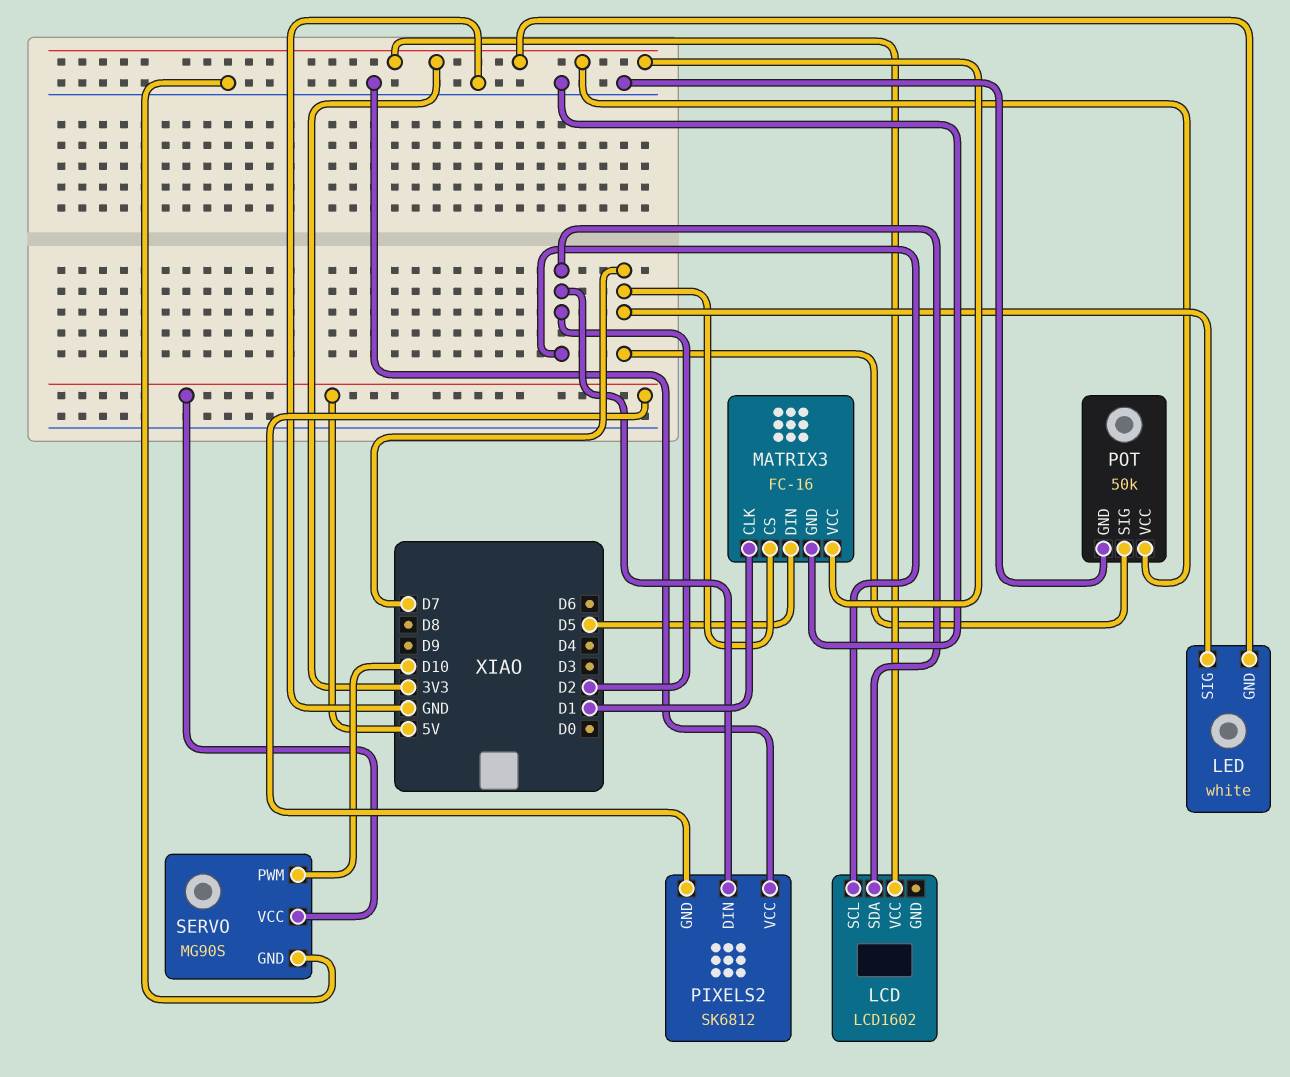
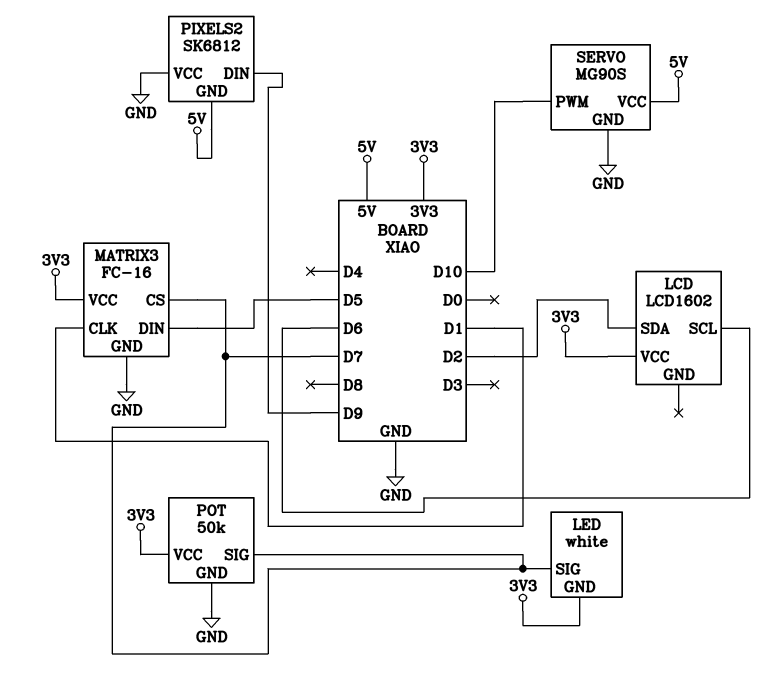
LCD pin SCL: D2 -> D6
PIXELS2 pin DIN: D2 -> D9

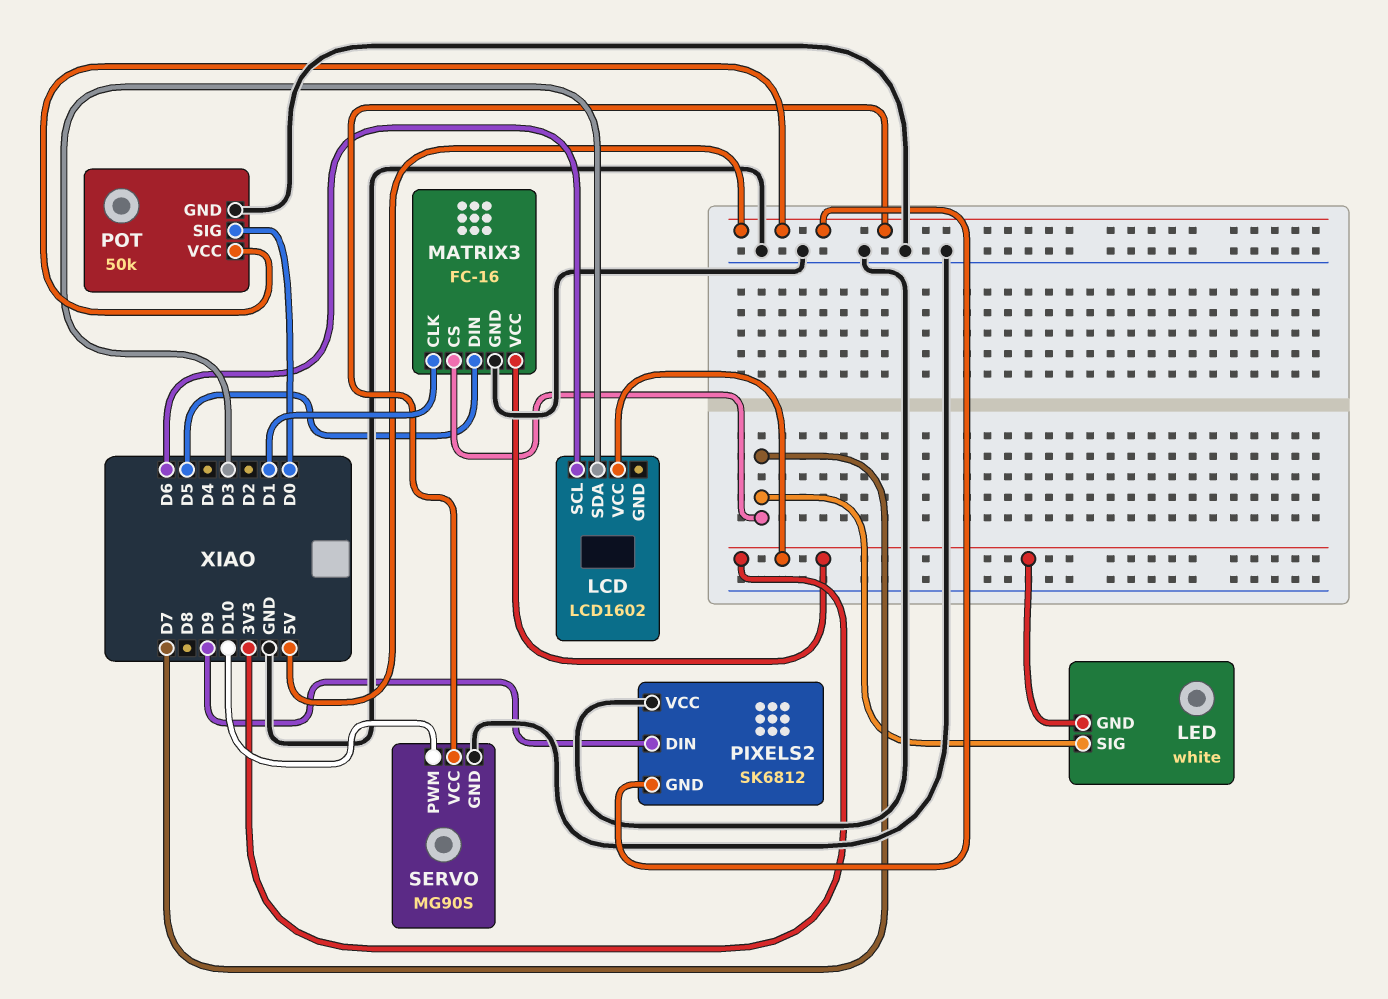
LCD pin SDA: D2 -> D3
POT pin SIG: D7 -> D0
POT pin VCC: 3V3 -> 5V

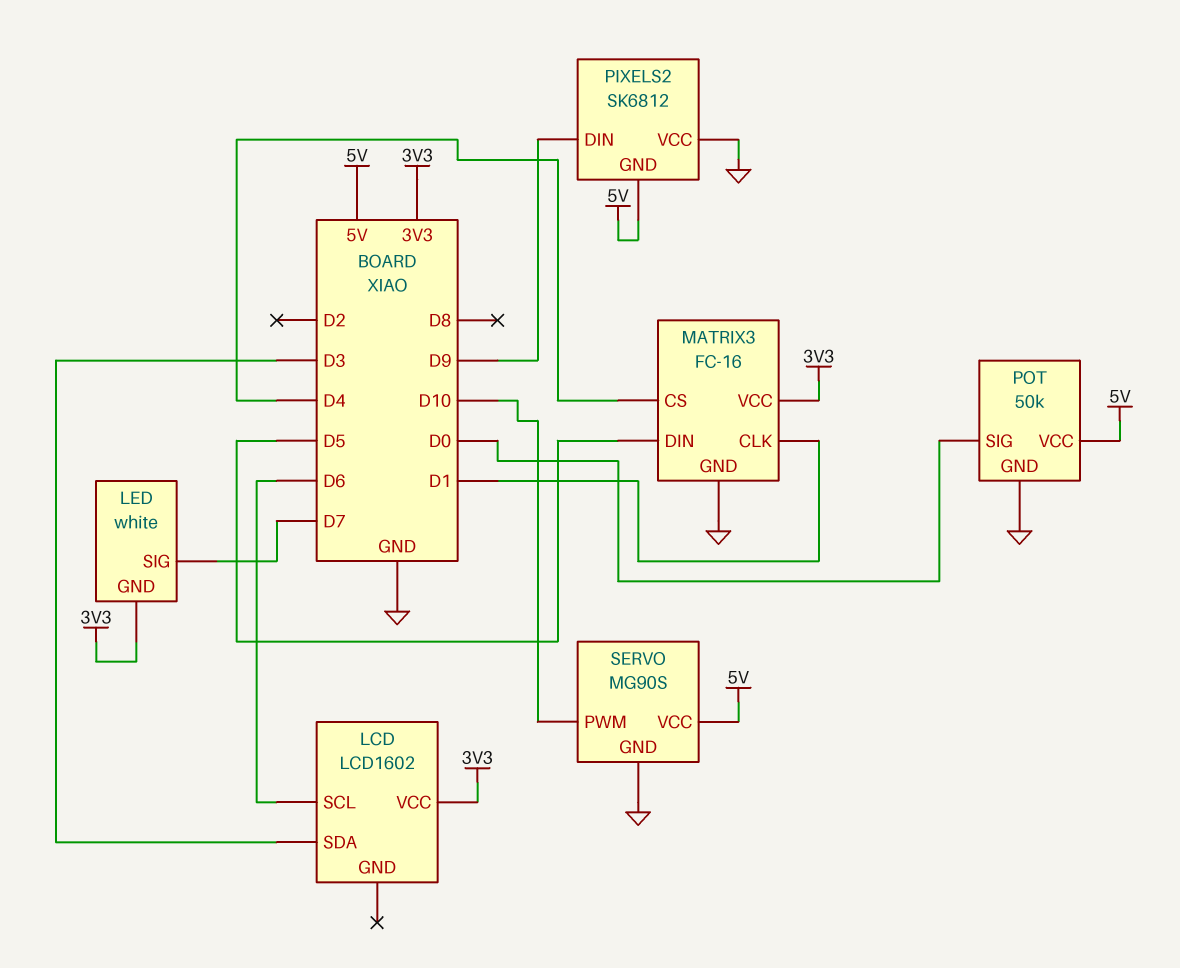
MATRIX3 pin CS: D7 -> D4

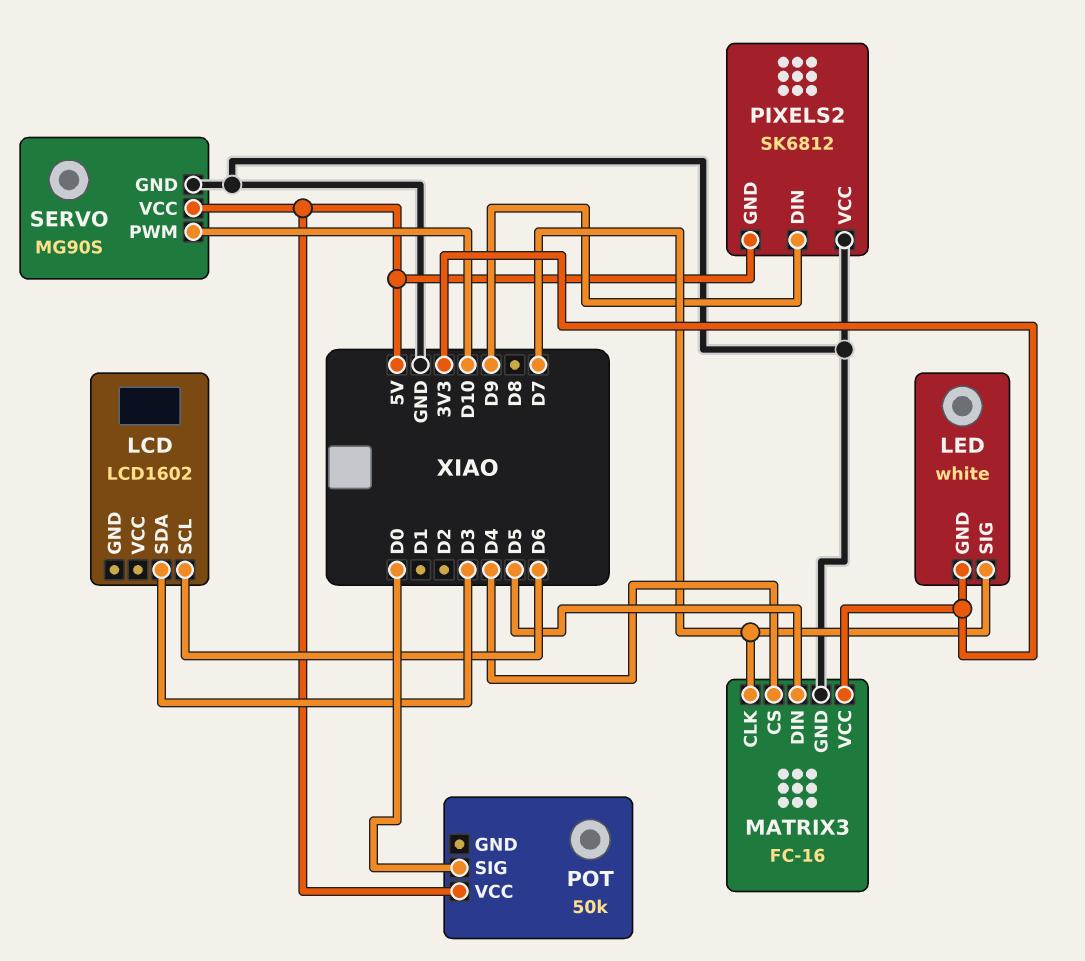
LCD pin VCC: 3V3 -> none
MATRIX3 pin CLK: D1 -> D7
POT pin GND: GND -> none

